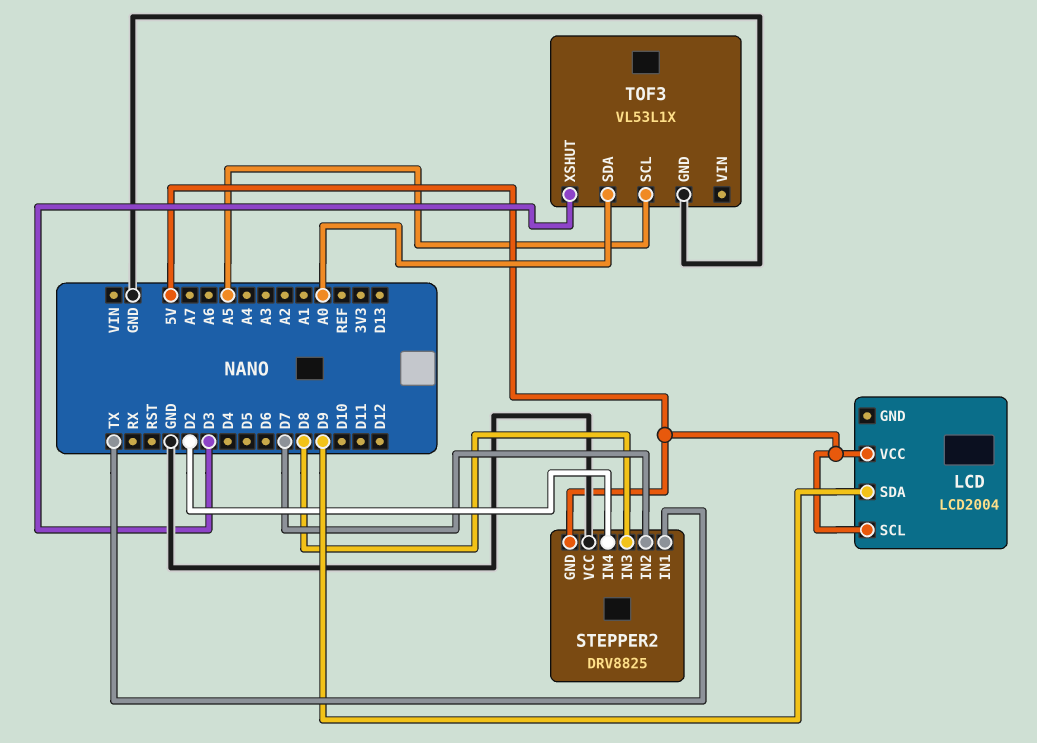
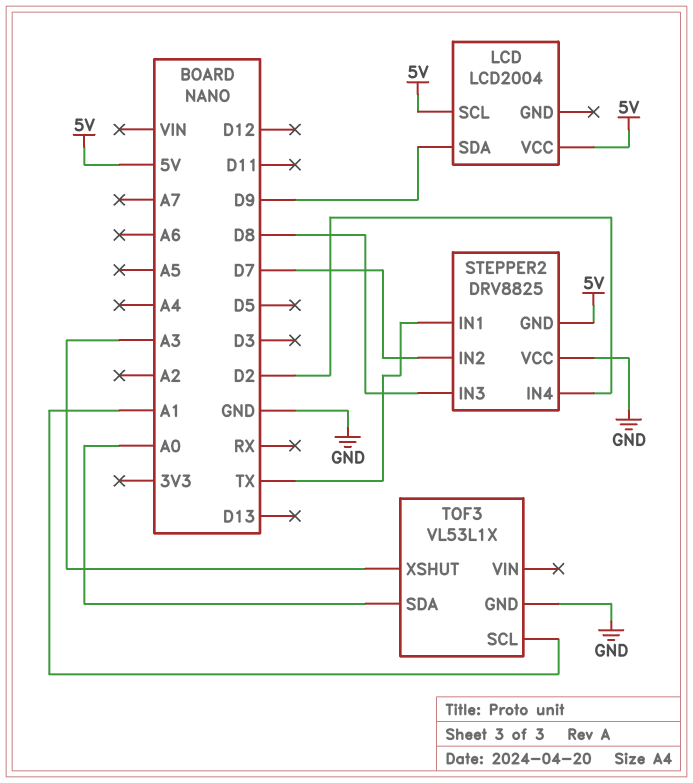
TOF3 pin SCL: A5 -> A1
TOF3 pin XSHUT: D3 -> A3

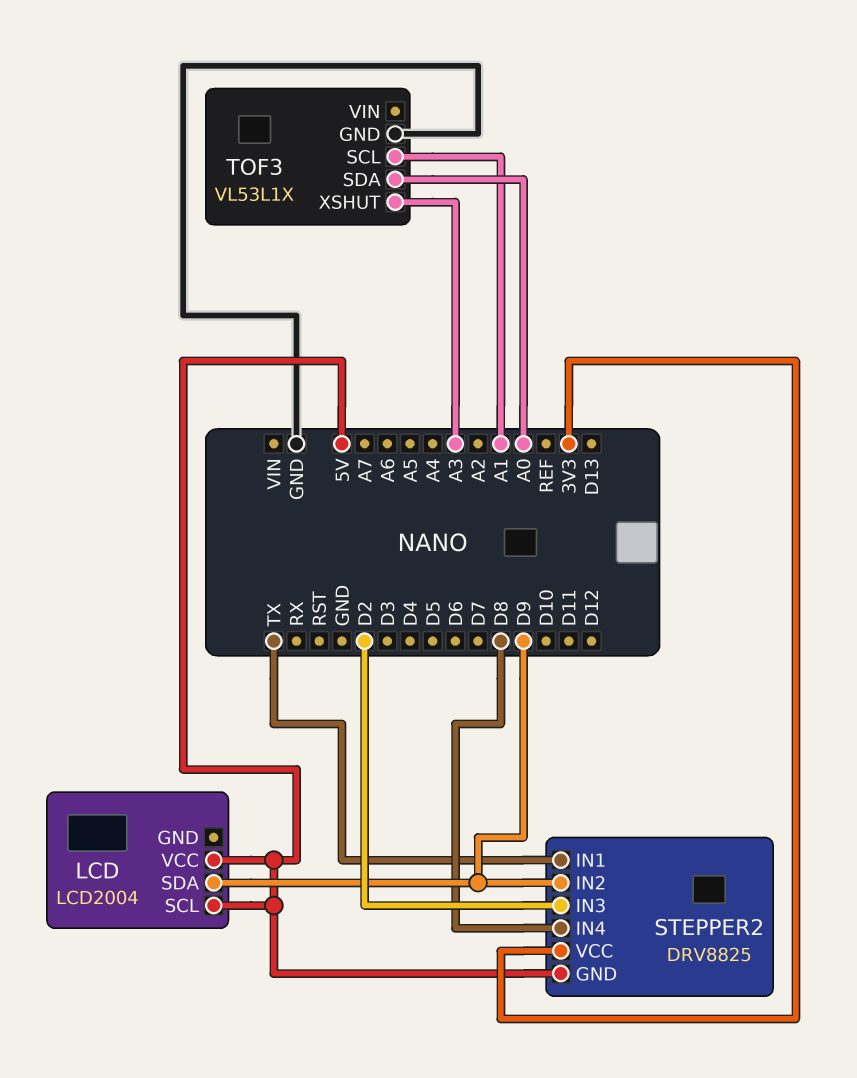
STEPPER2 pin IN2: D7 -> D9
STEPPER2 pin IN3: D8 -> D2
STEPPER2 pin IN4: D2 -> D8
STEPPER2 pin VCC: GND -> 3V3

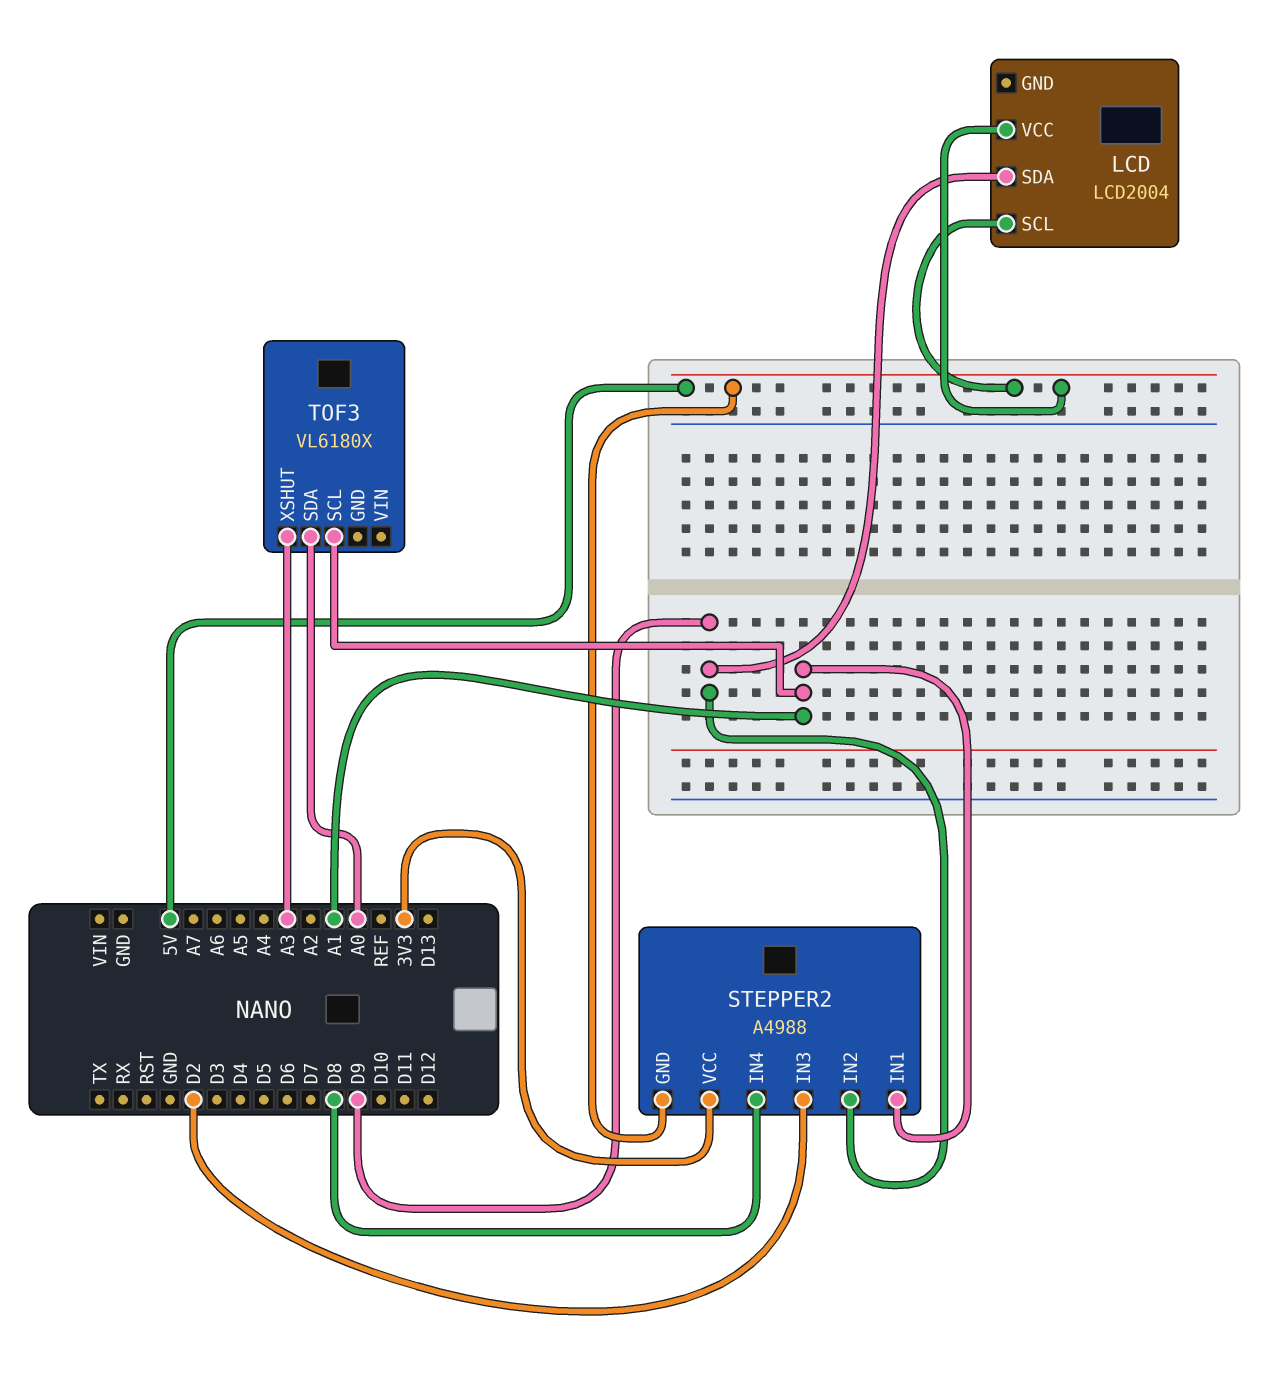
STEPPER2: DRV8825 -> A4988
STEPPER2 pin IN1: TX -> A1
TOF3: VL53L1X -> VL6180X
TOF3 pin GND: GND -> none

